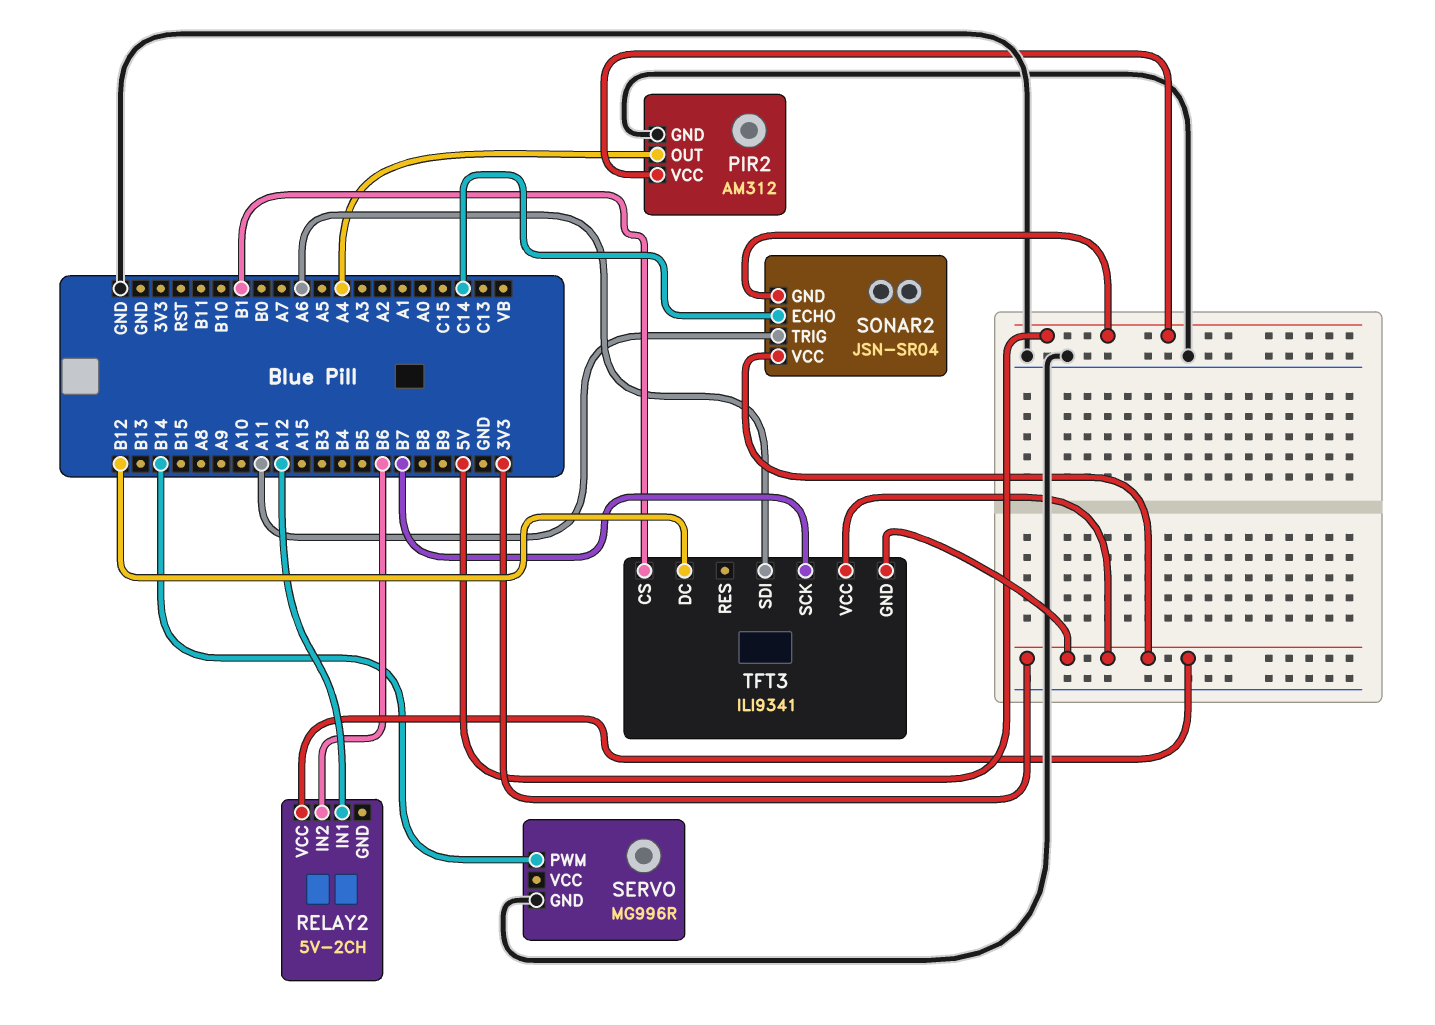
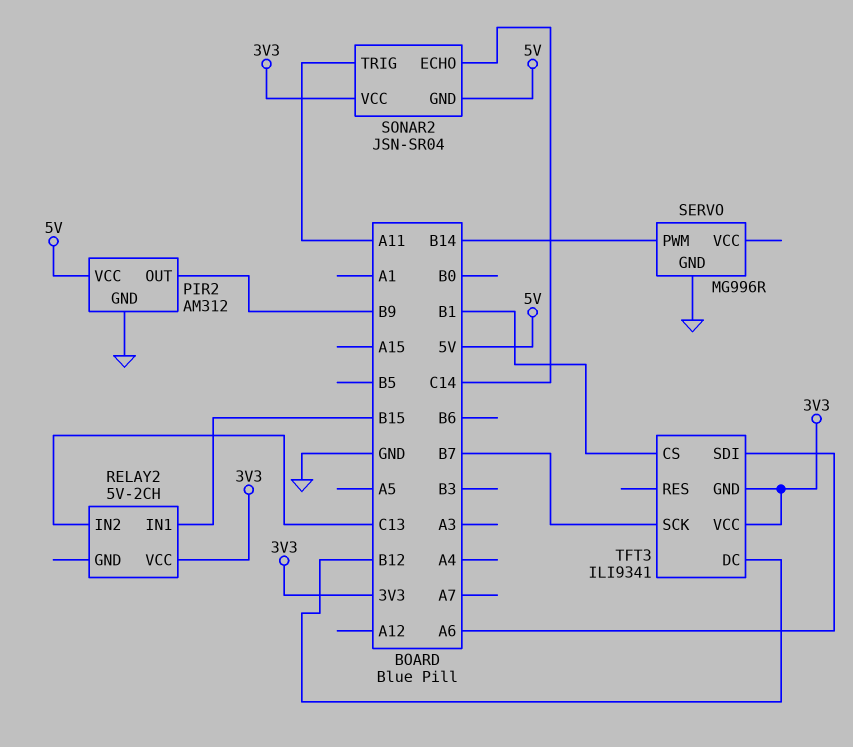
PIR2 pin OUT: A4 -> B9
RELAY2 pin IN1: A12 -> B15
RELAY2 pin IN2: B6 -> C13

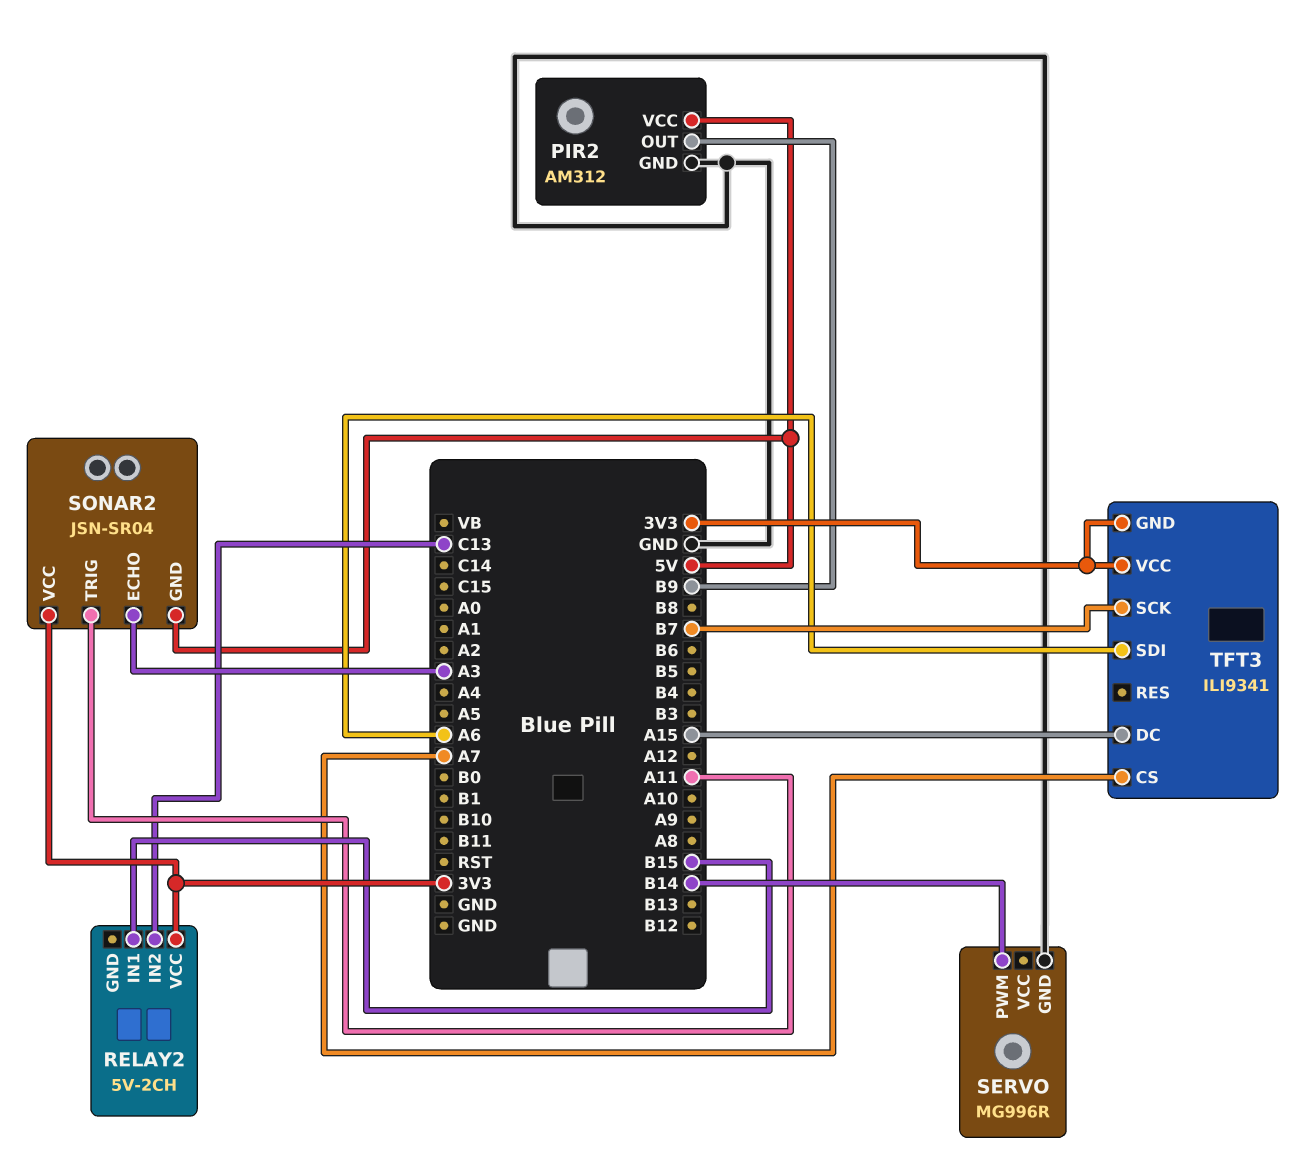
SONAR2 pin ECHO: C14 -> A3
TFT3 pin CS: B1 -> A7
TFT3 pin DC: B12 -> A15

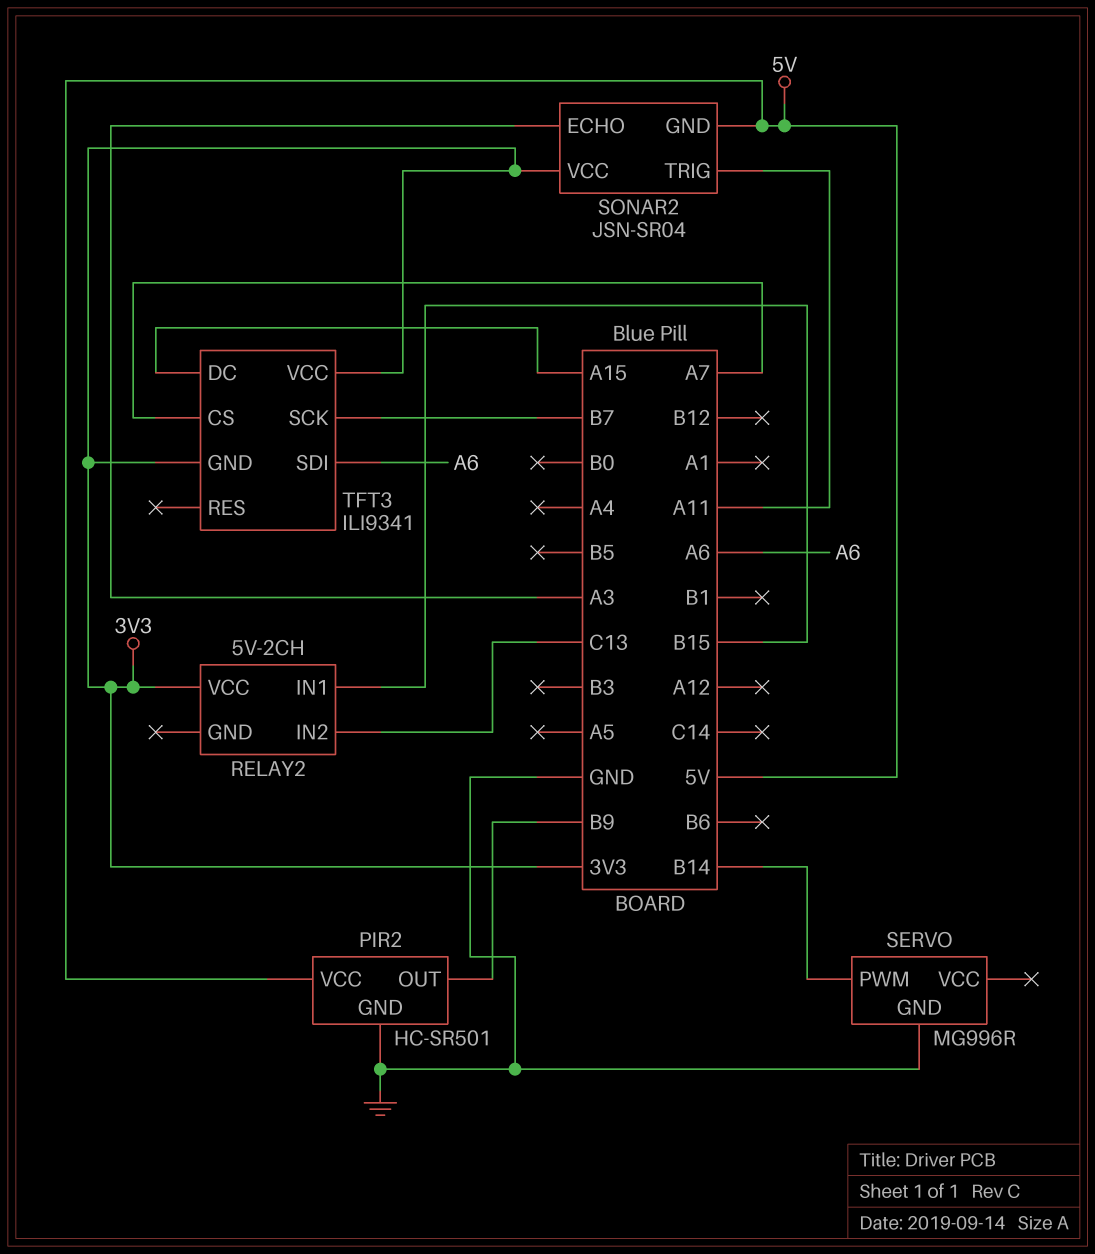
PIR2: AM312 -> HC-SR501

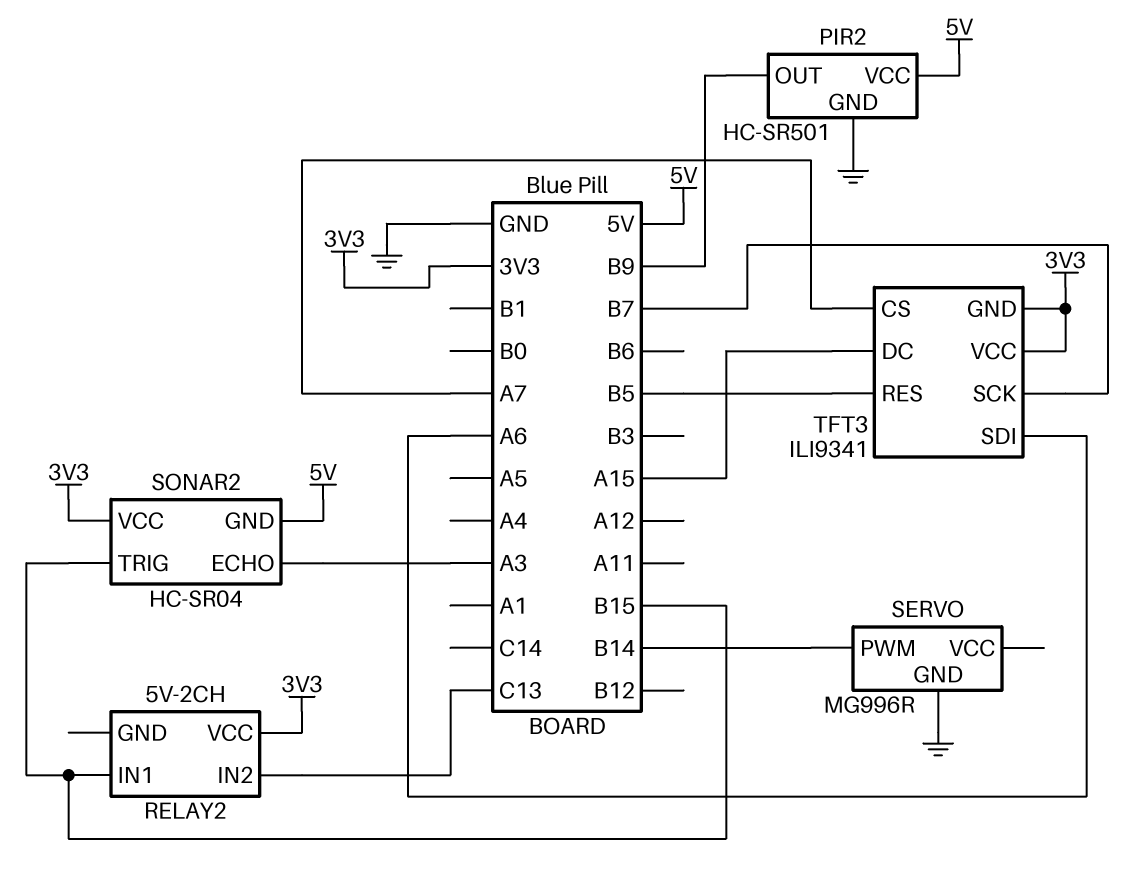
SONAR2: JSN-SR04 -> HC-SR04
SONAR2 pin TRIG: A11 -> B15
TFT3 pin RES: none -> B5

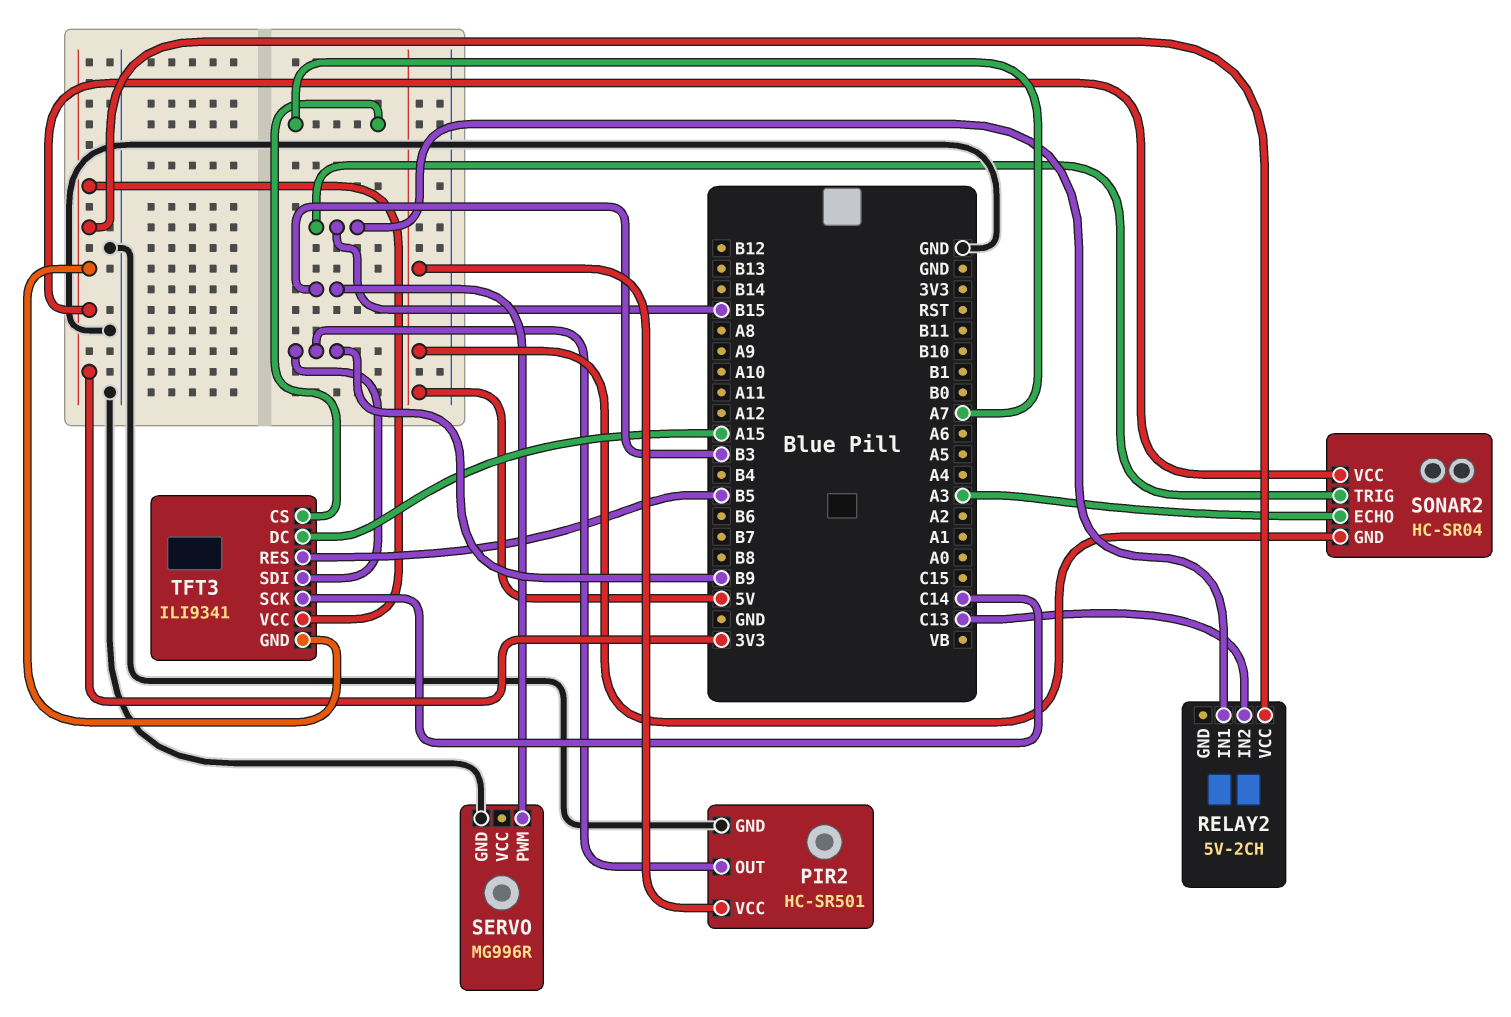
SERVO pin PWM: B14 -> B3
TFT3 pin SCK: B7 -> C14
TFT3 pin SDI: A6 -> B9

